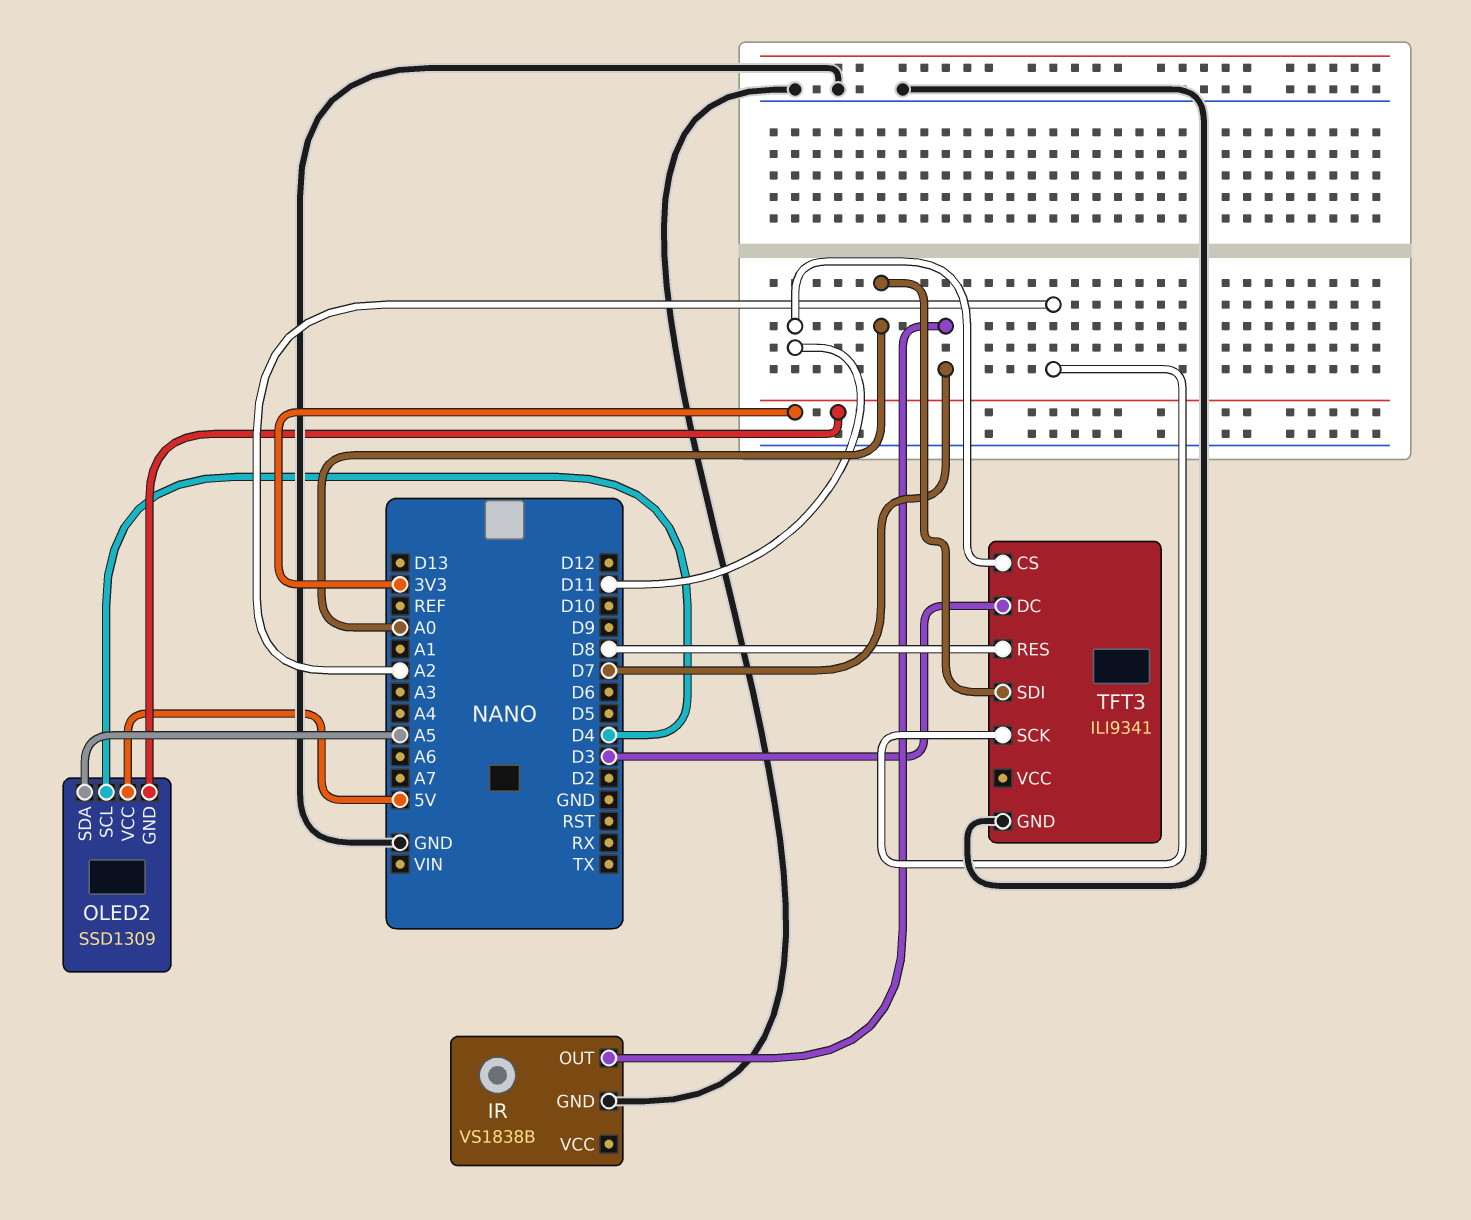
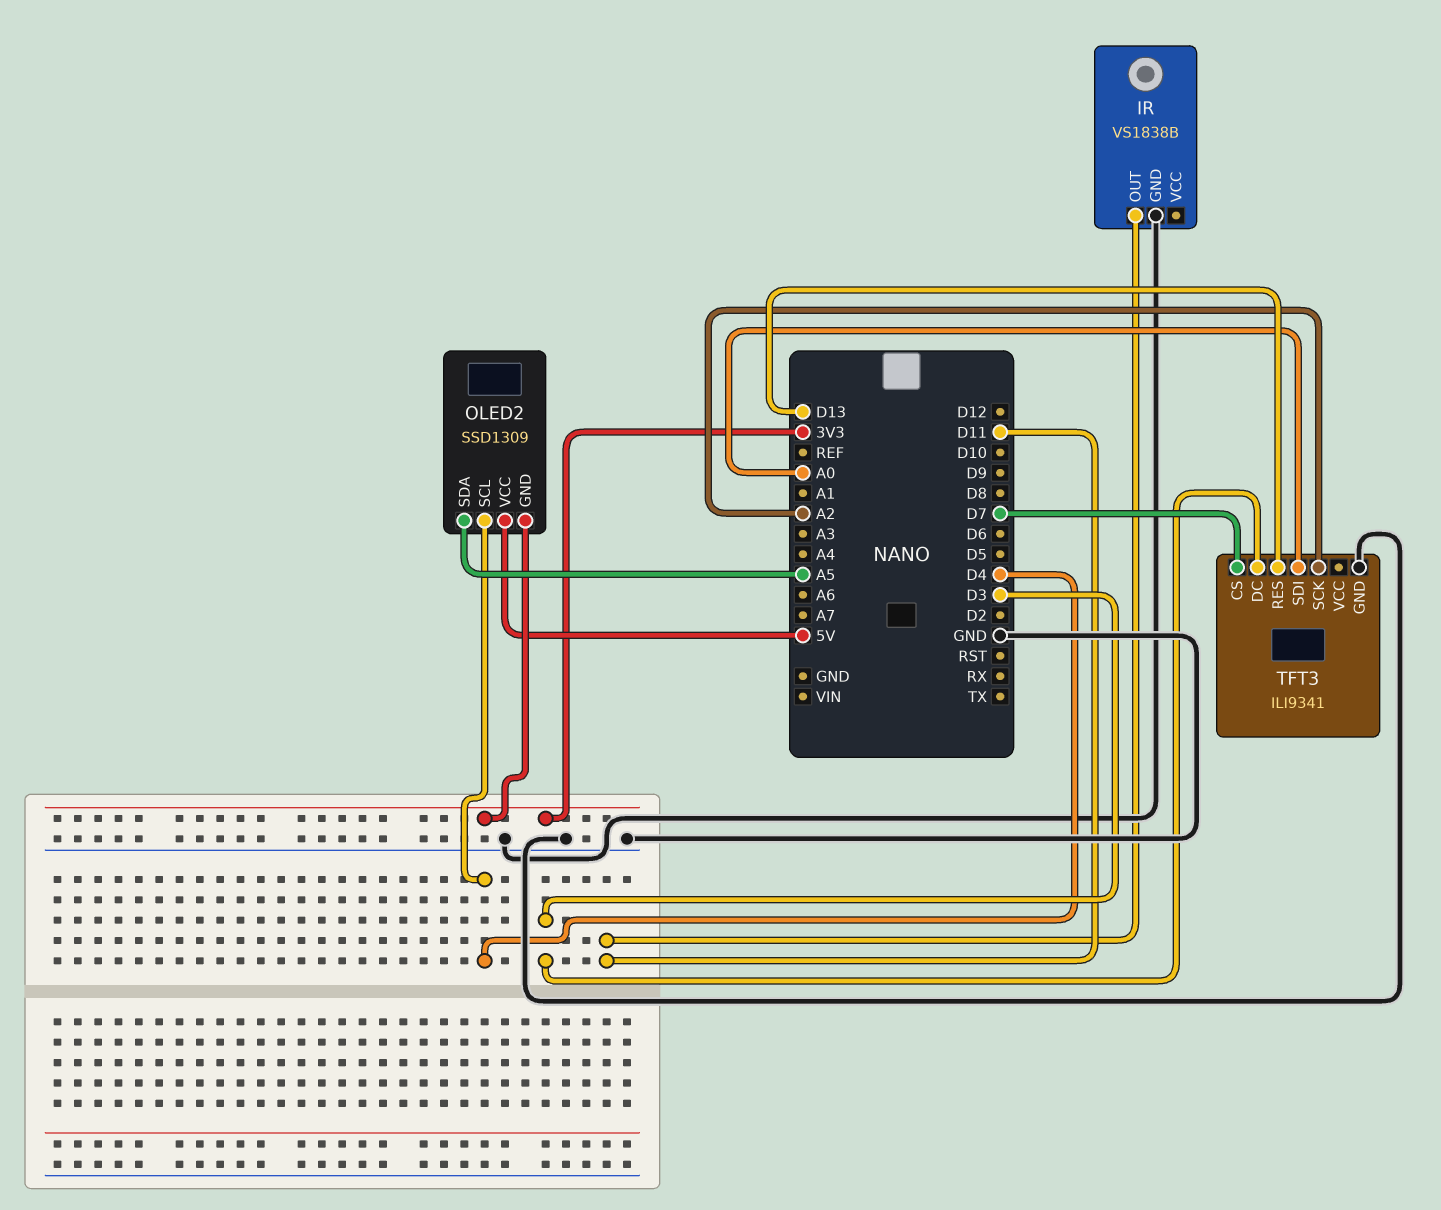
IR pin OUT: D7 -> D11
TFT3 pin CS: D11 -> D7
TFT3 pin RES: D8 -> D13

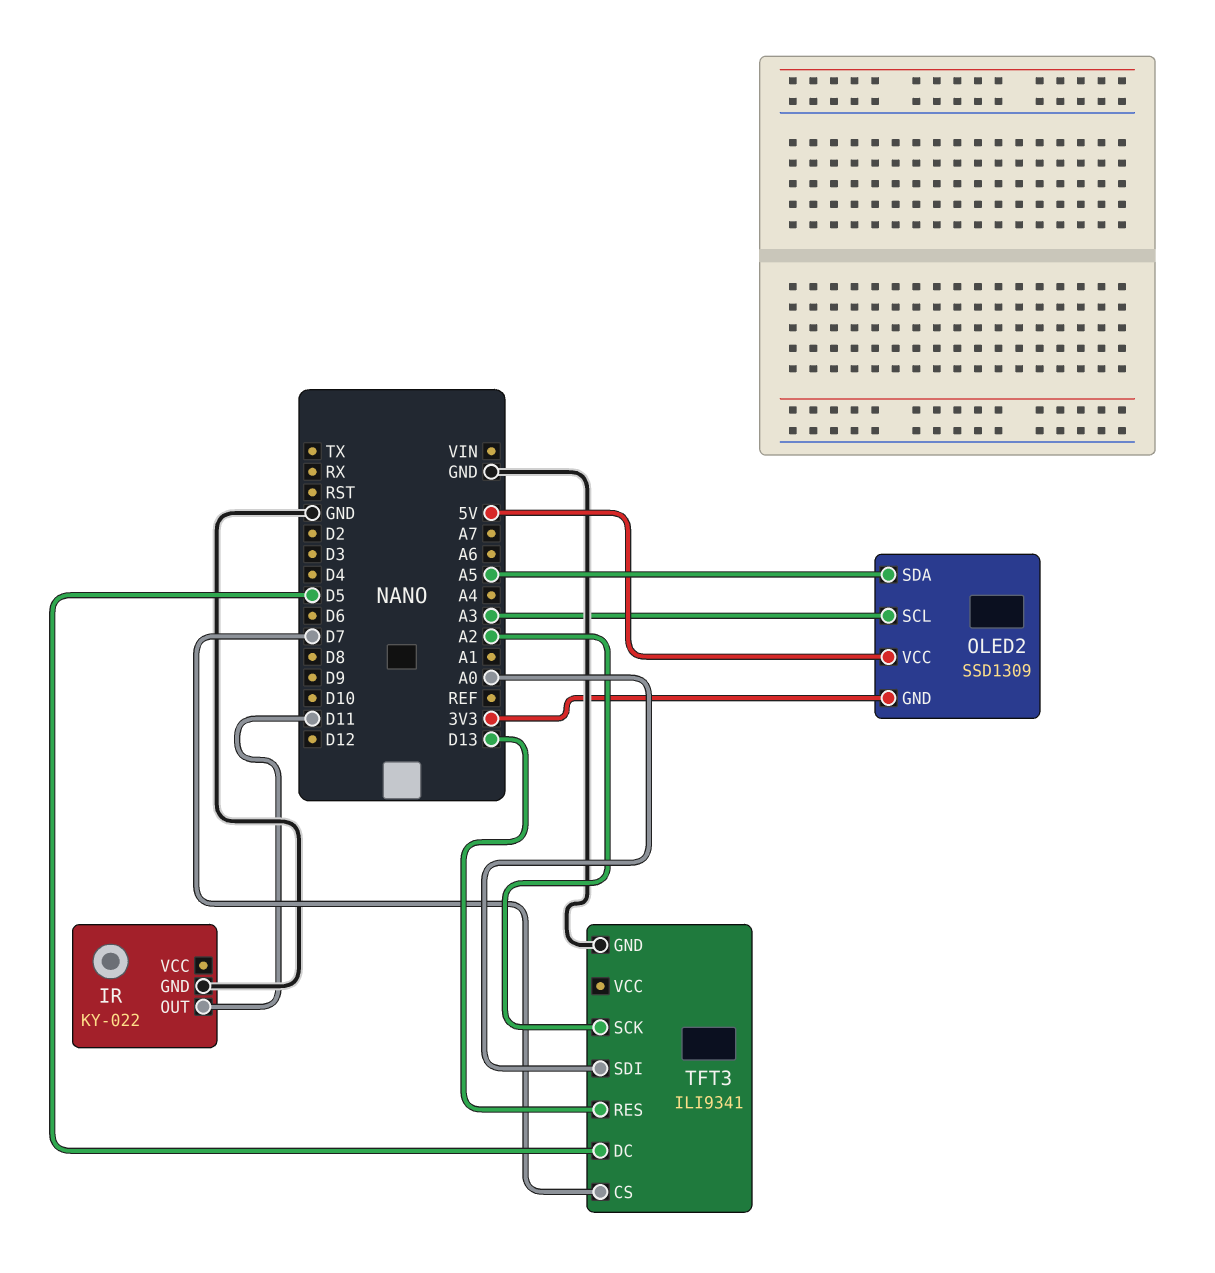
IR: VS1838B -> KY-022
OLED2 pin SCL: D4 -> A3
TFT3 pin DC: D3 -> D5

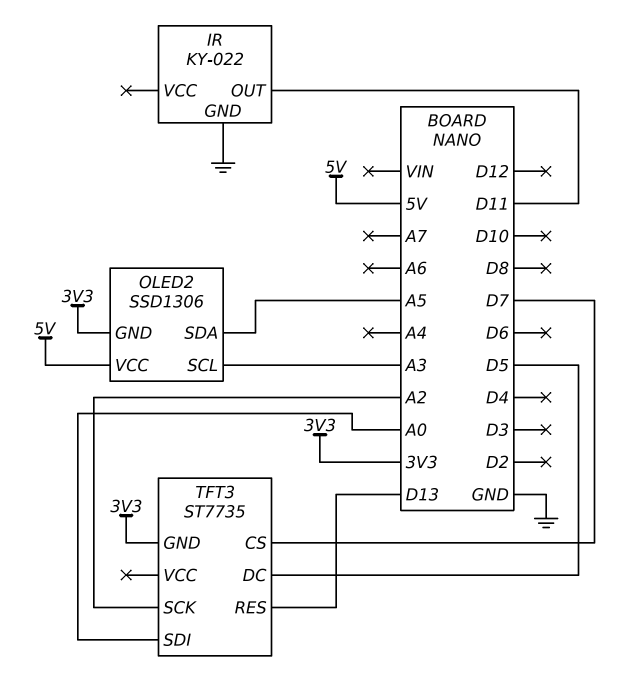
OLED2: SSD1309 -> SSD1306
TFT3: ILI9341 -> ST7735
TFT3 pin GND: GND -> 3V3

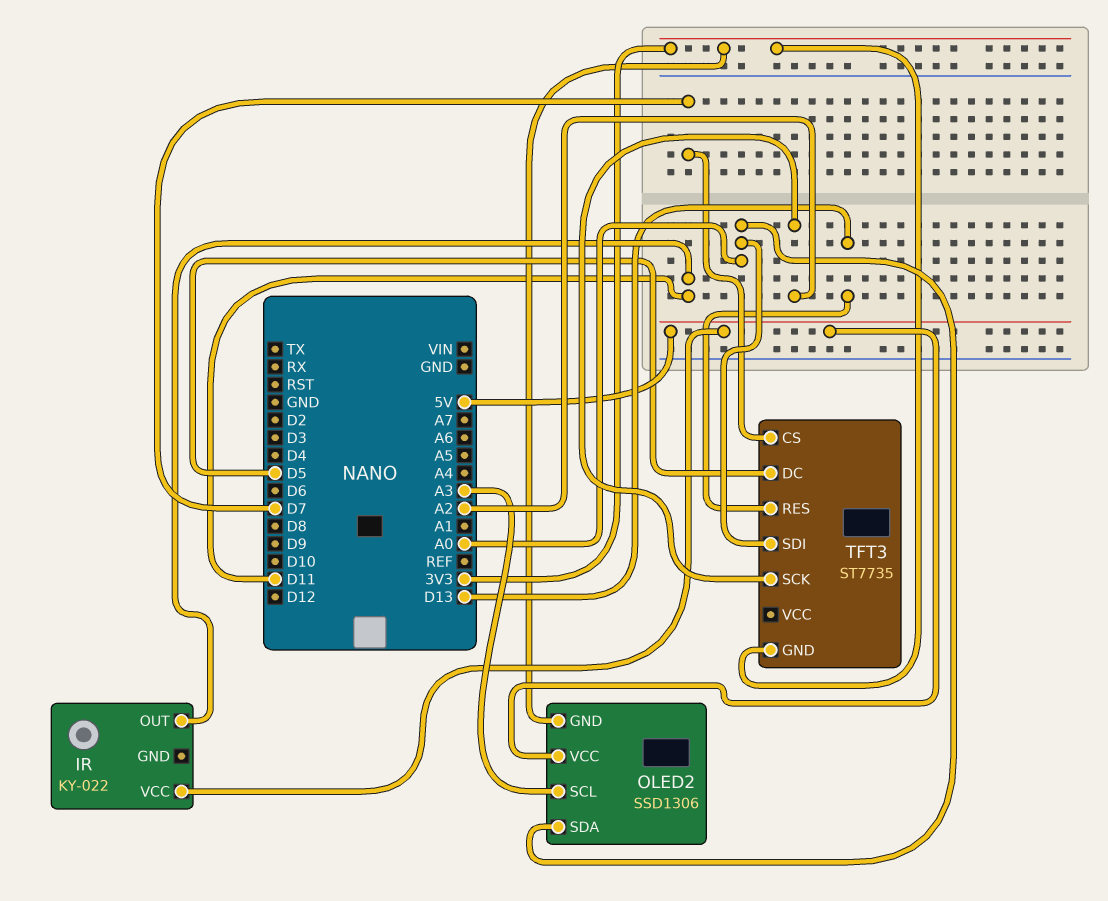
IR pin GND: GND -> none
IR pin VCC: none -> 5V
OLED2 pin SDA: A5 -> A0

